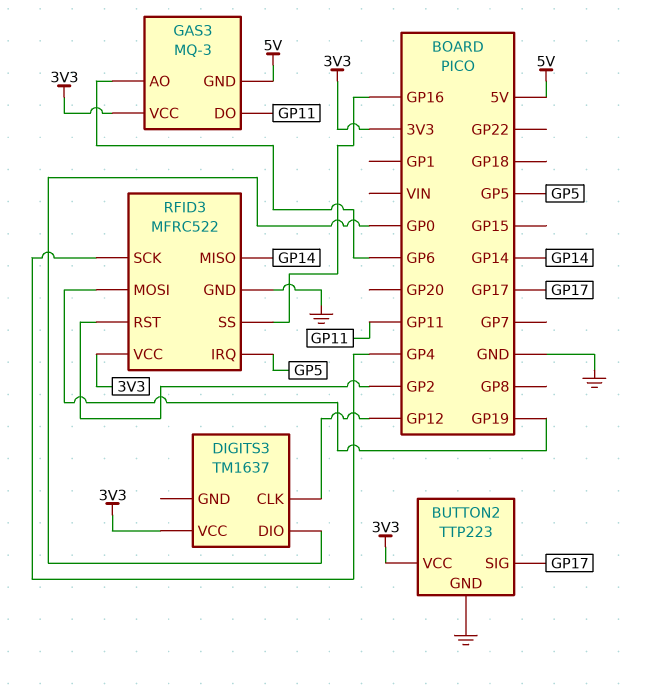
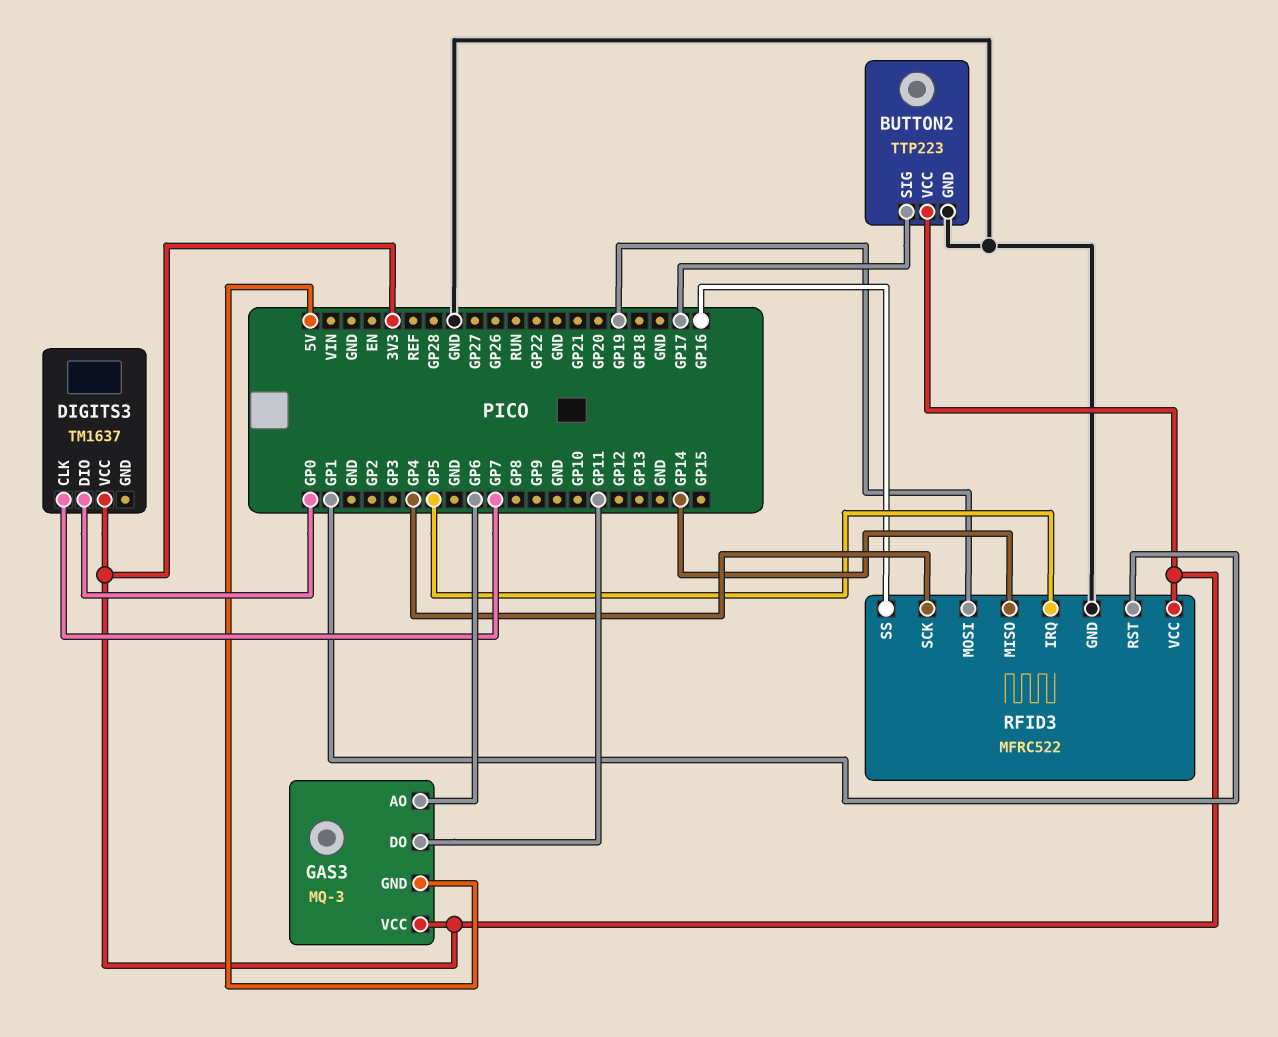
DIGITS3 pin CLK: GP12 -> GP7
RFID3 pin RST: GP2 -> GP1

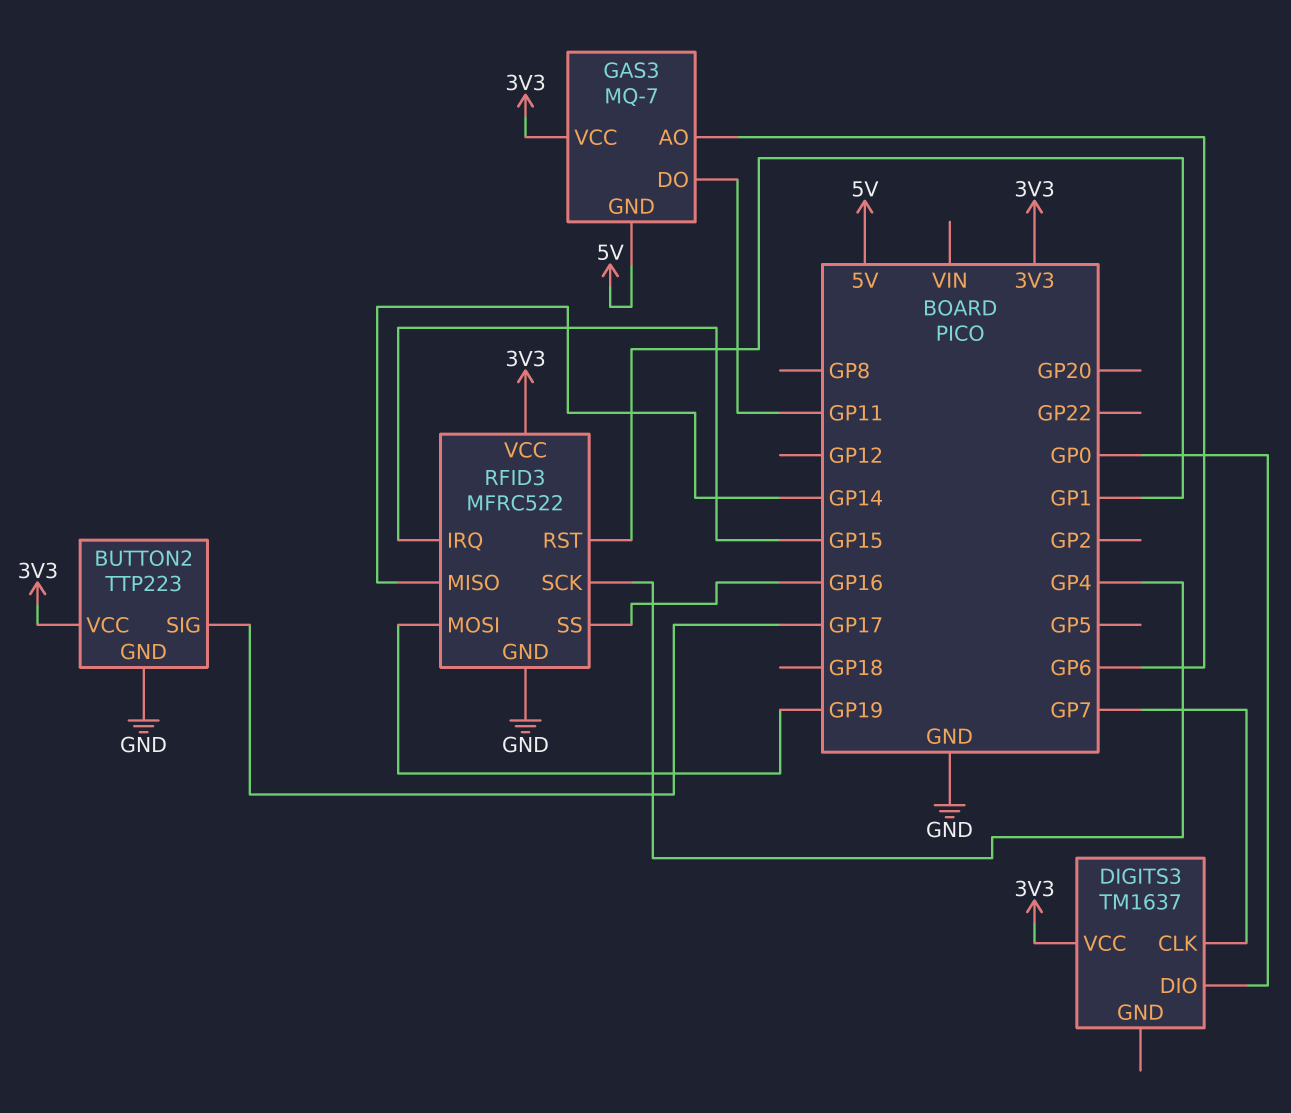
GAS3: MQ-3 -> MQ-7
RFID3 pin IRQ: GP5 -> GP15

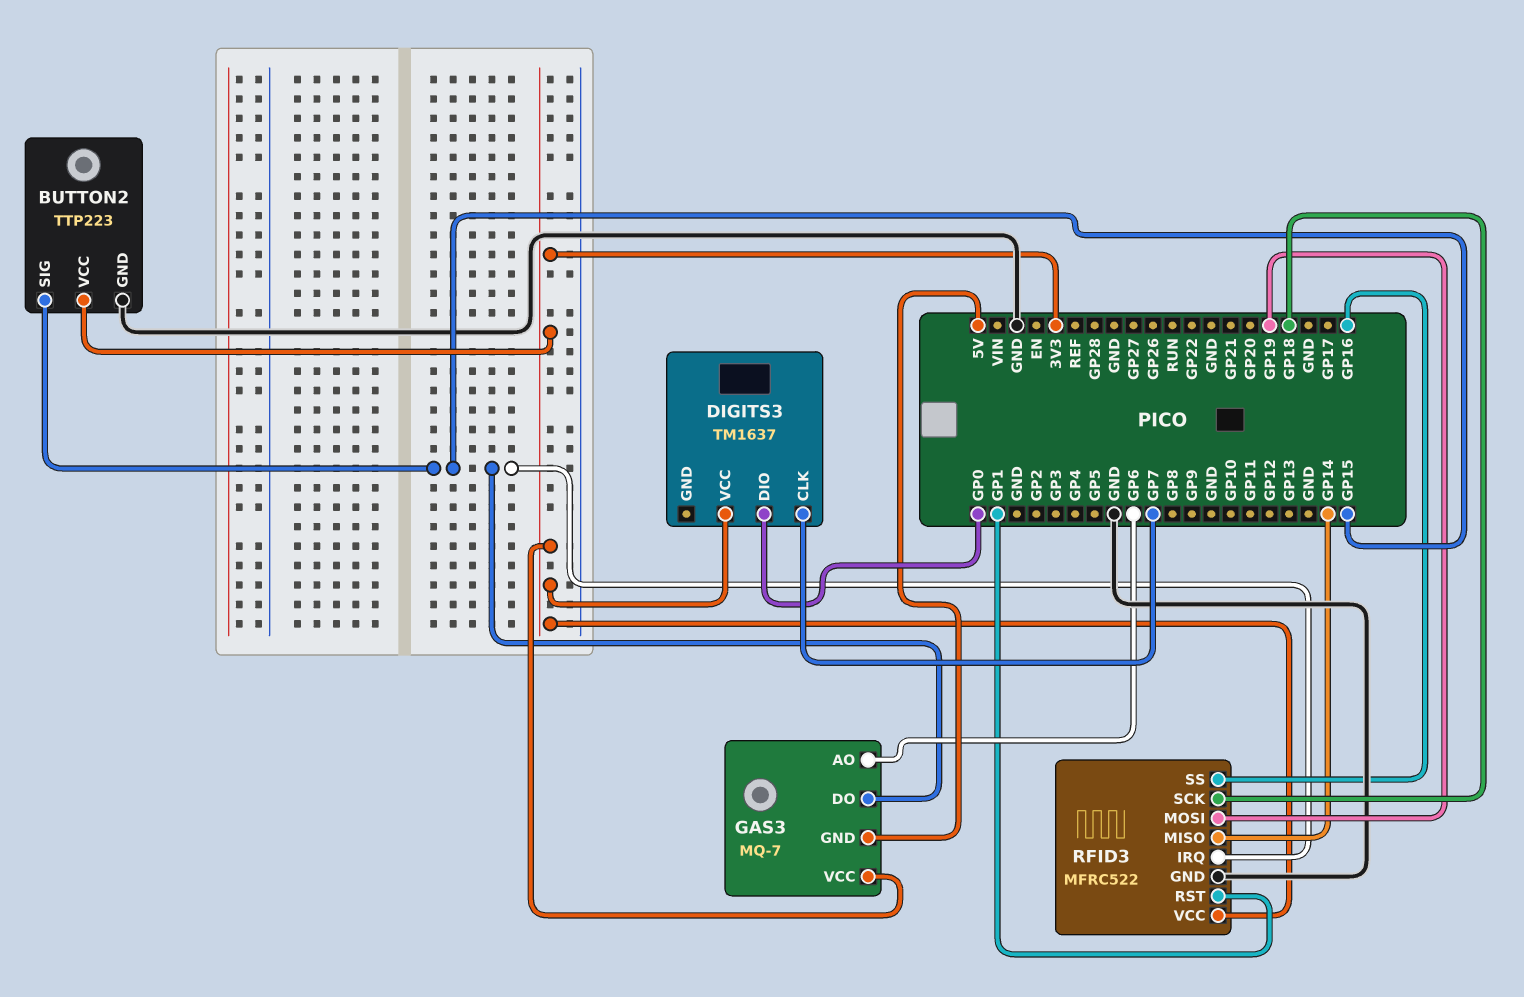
BUTTON2 pin SIG: GP17 -> GP15
GAS3 pin DO: GP11 -> GP15
RFID3 pin SCK: GP4 -> GP18

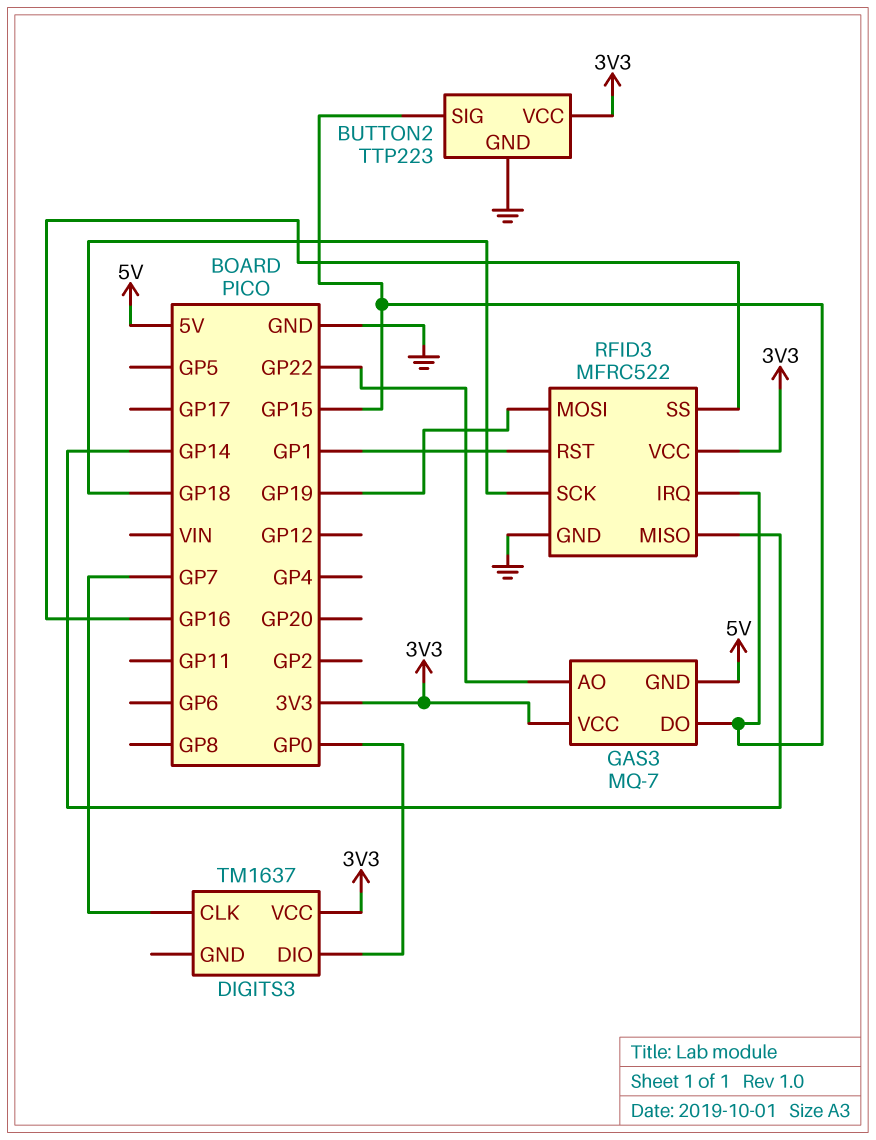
GAS3 pin AO: GP6 -> GP22

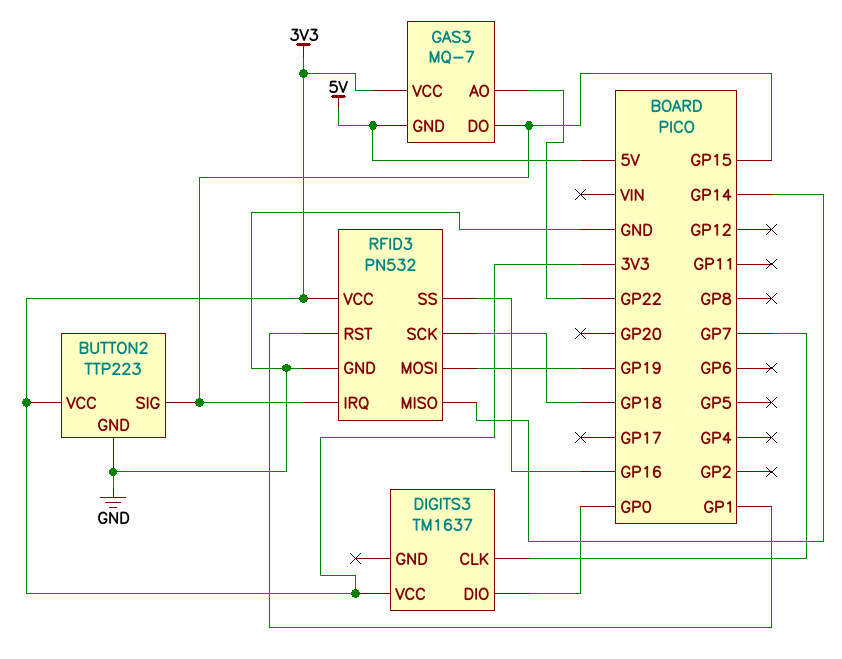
RFID3: MFRC522 -> PN532

